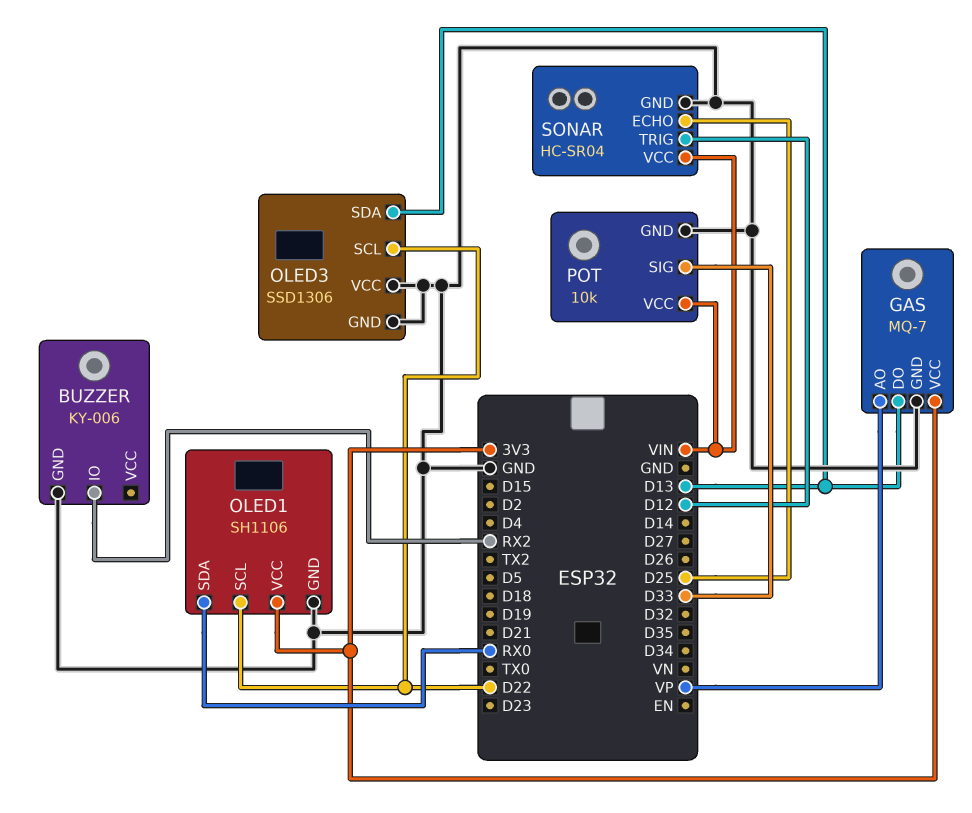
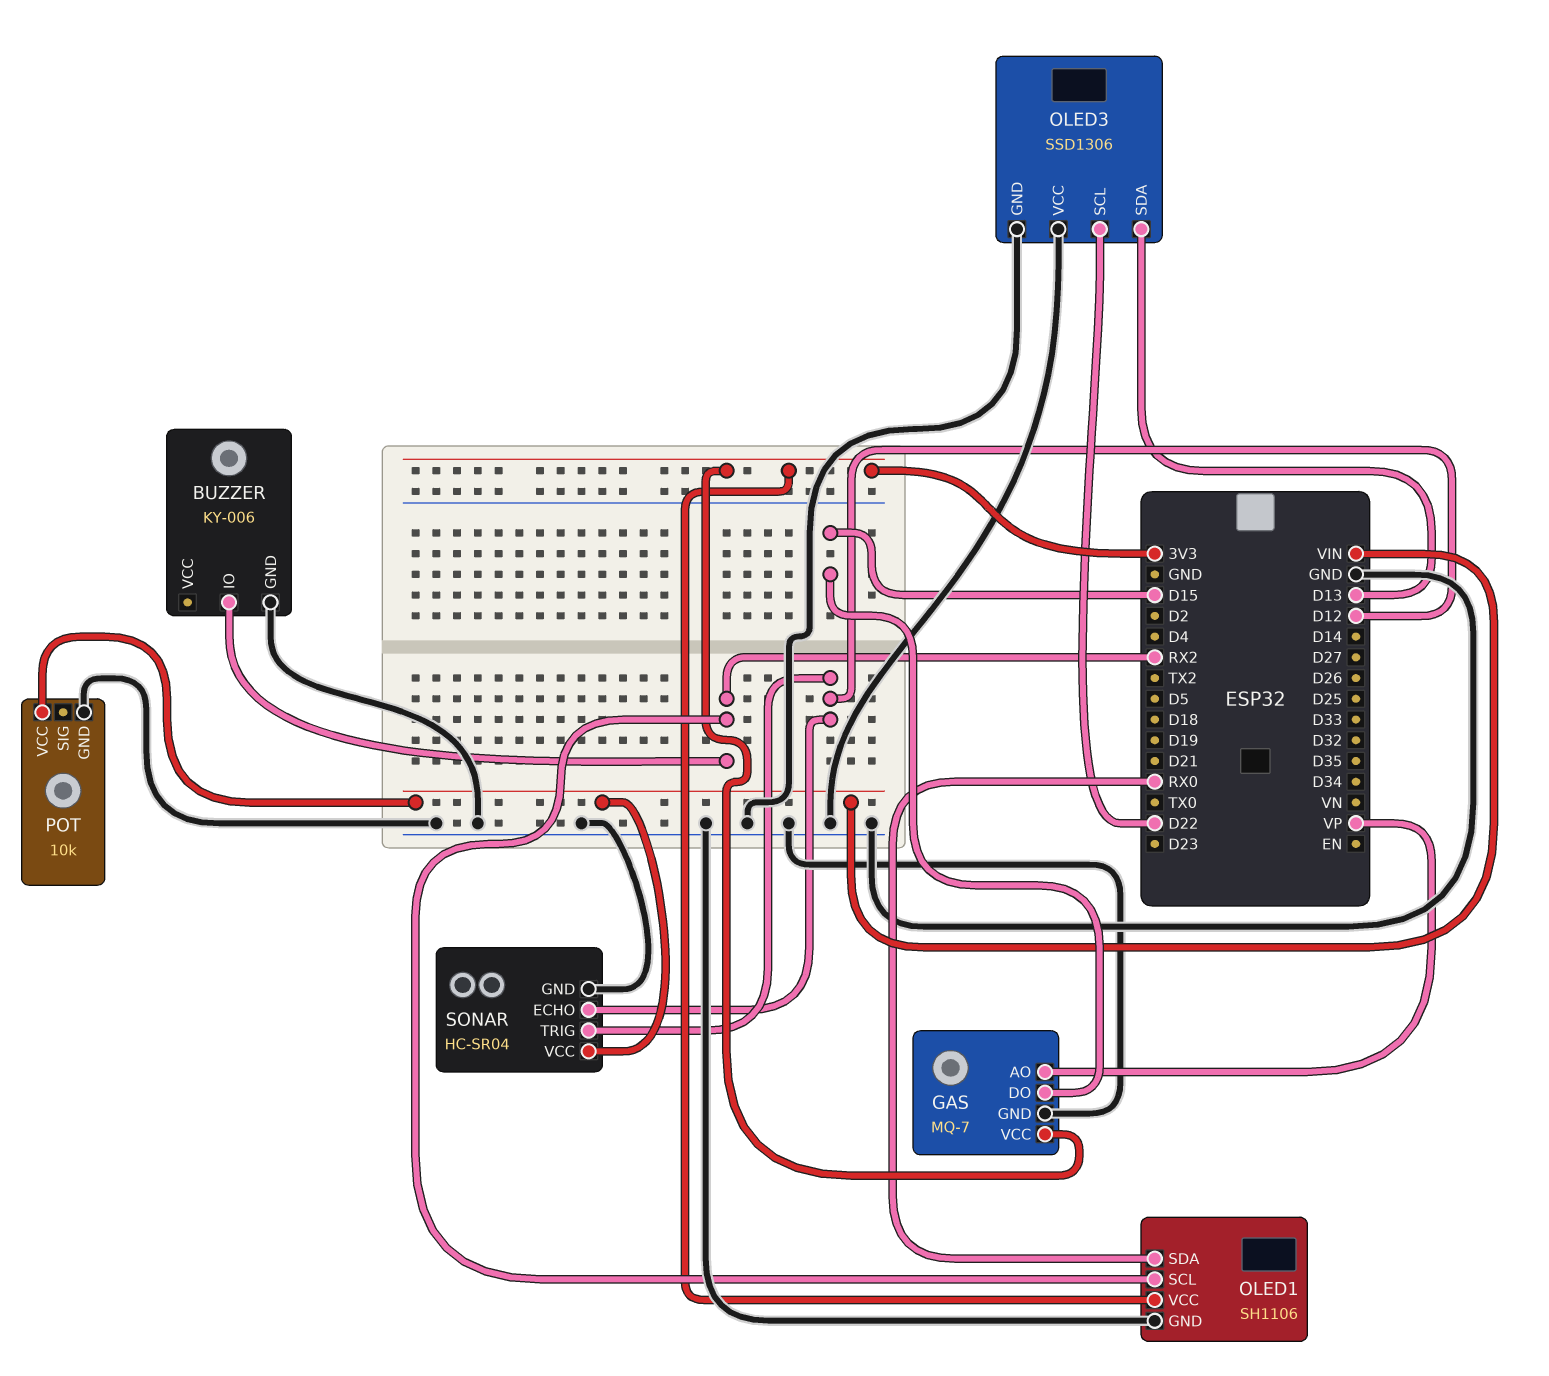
GAS pin DO: D13 -> D15
OLED1 pin SCL: D22 -> RX2
POT pin SIG: D33 -> none
SONAR pin ECHO: D25 -> D12

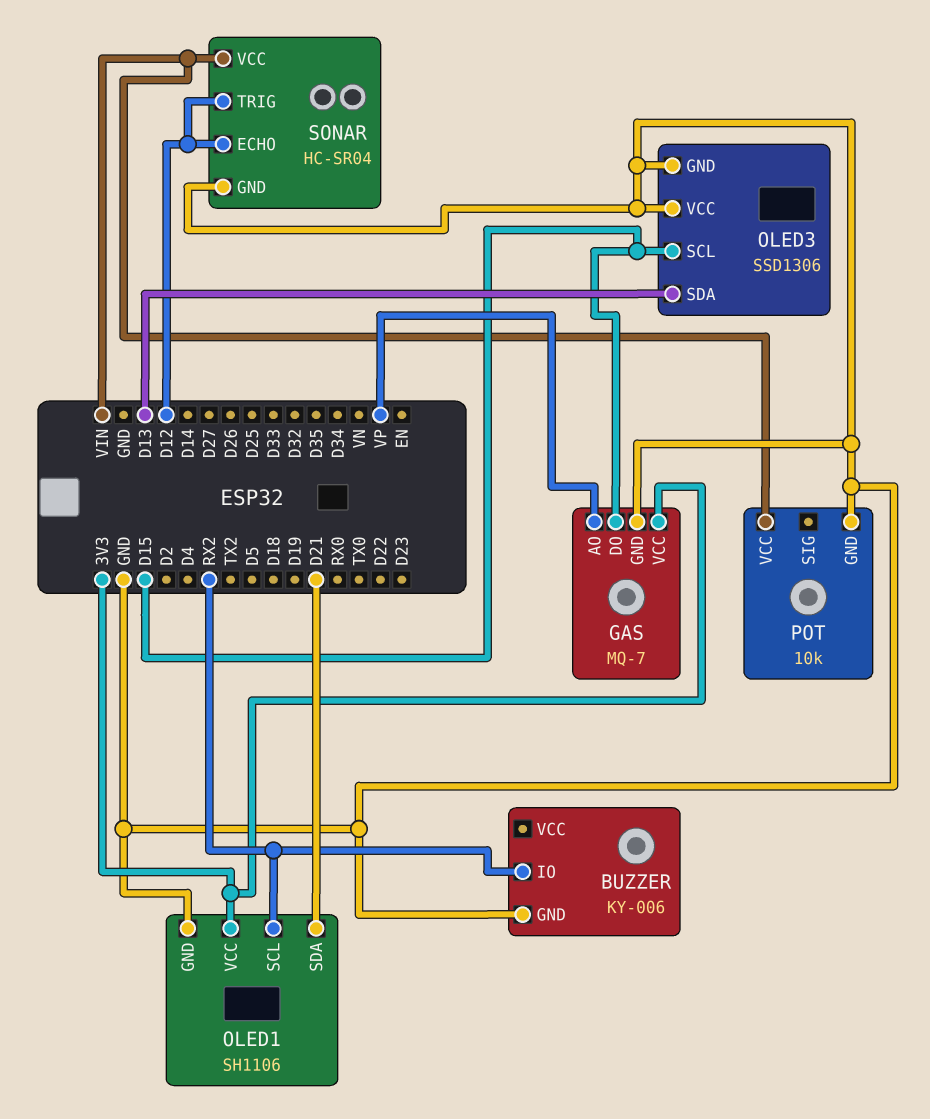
OLED1 pin SDA: RX0 -> D21
OLED3 pin SCL: D22 -> D15

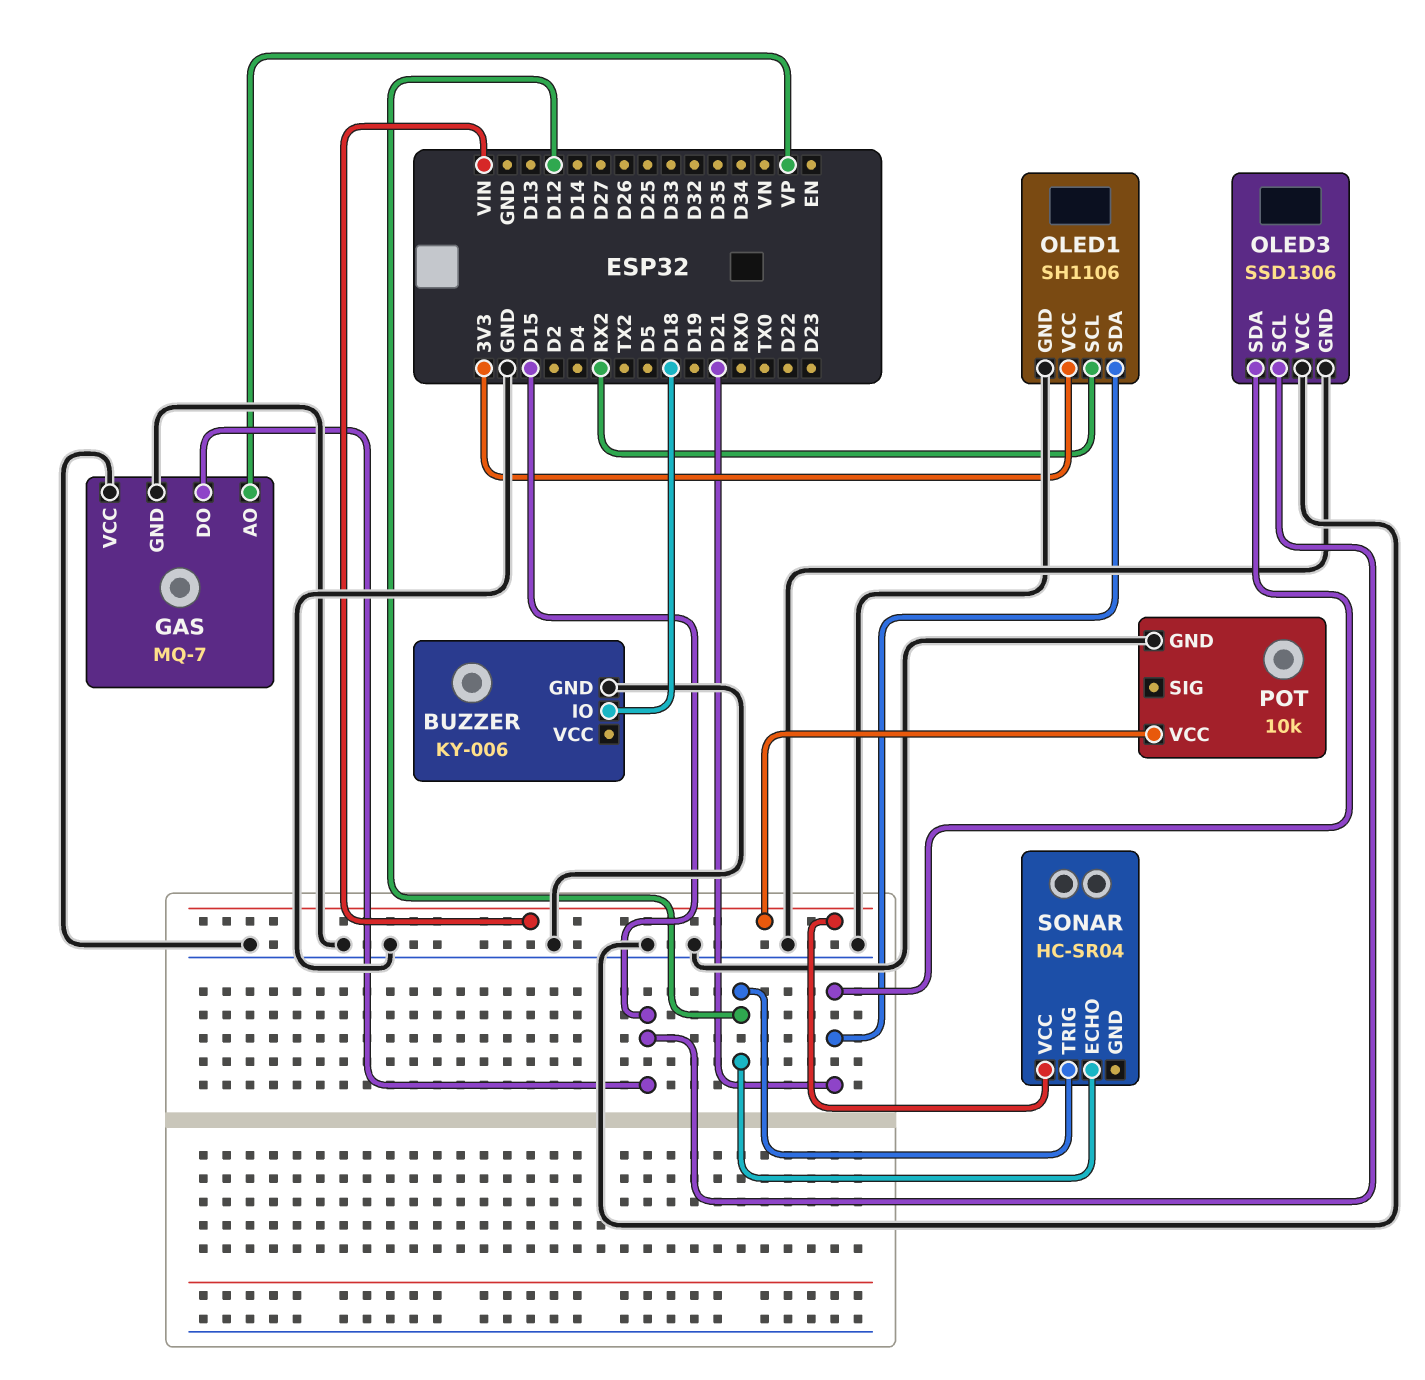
BUZZER pin IO: RX2 -> D18
GAS pin VCC: 3V3 -> GND
OLED3 pin SDA: D13 -> D21
SONAR pin GND: GND -> none

